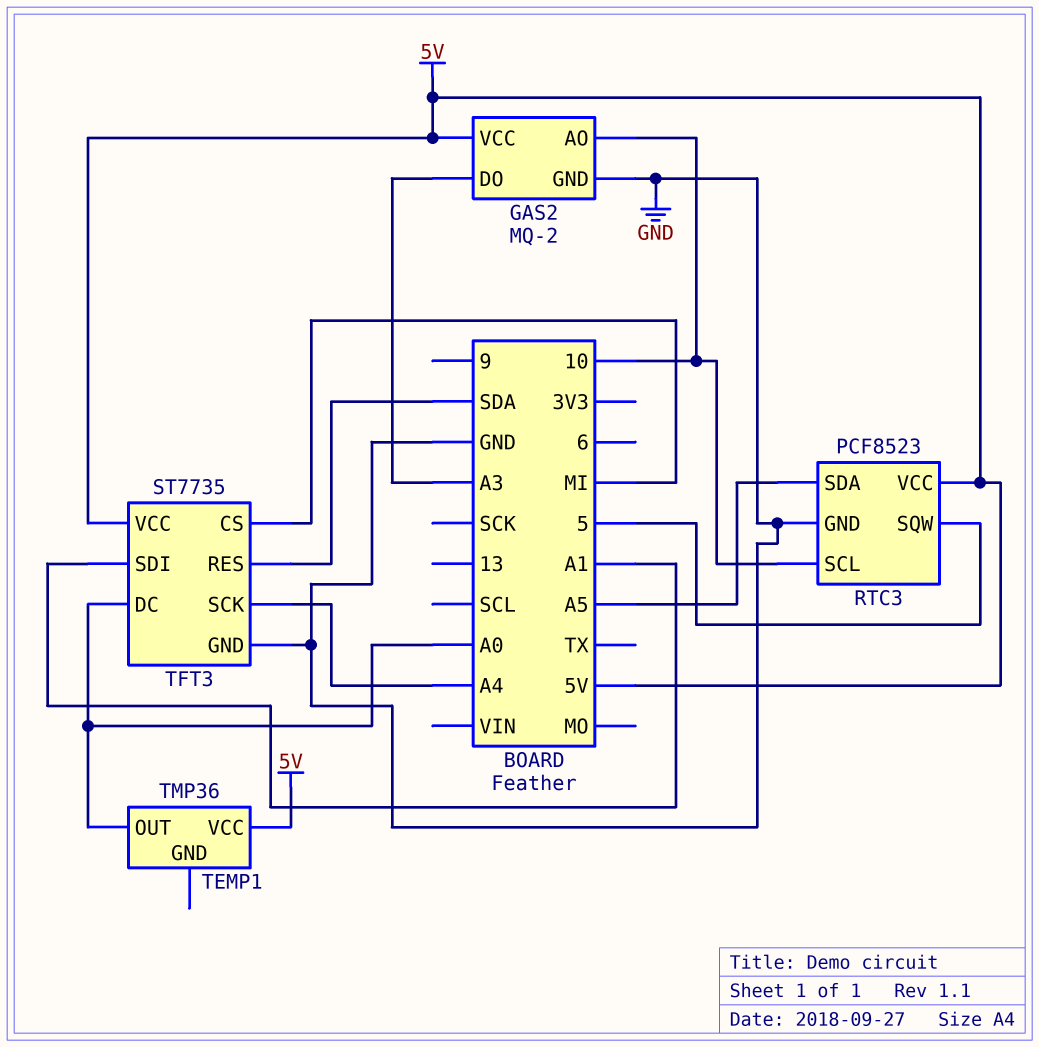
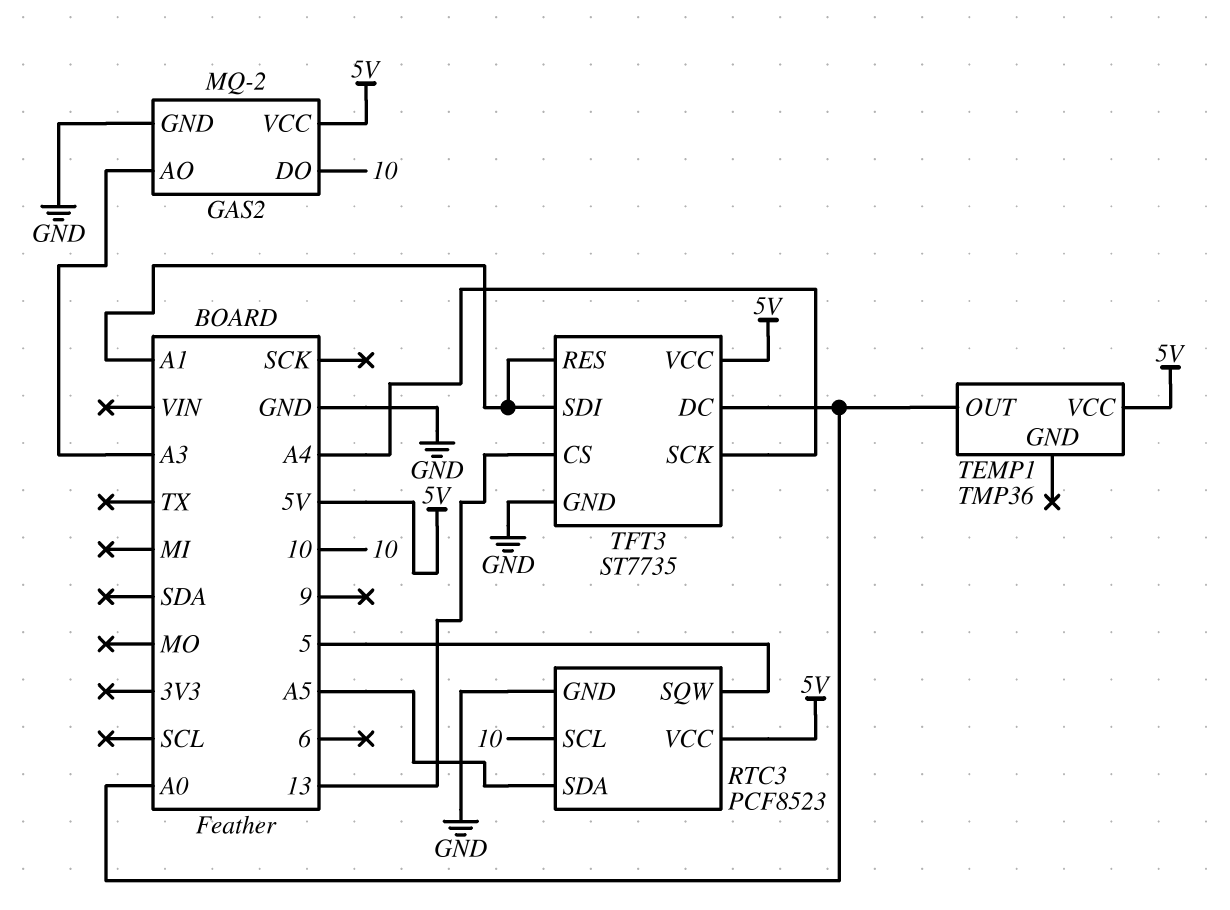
GAS2 pin AO: 10 -> A3
GAS2 pin DO: A3 -> 10
TFT3 pin CS: MI -> 13
TFT3 pin RES: SDA -> A1

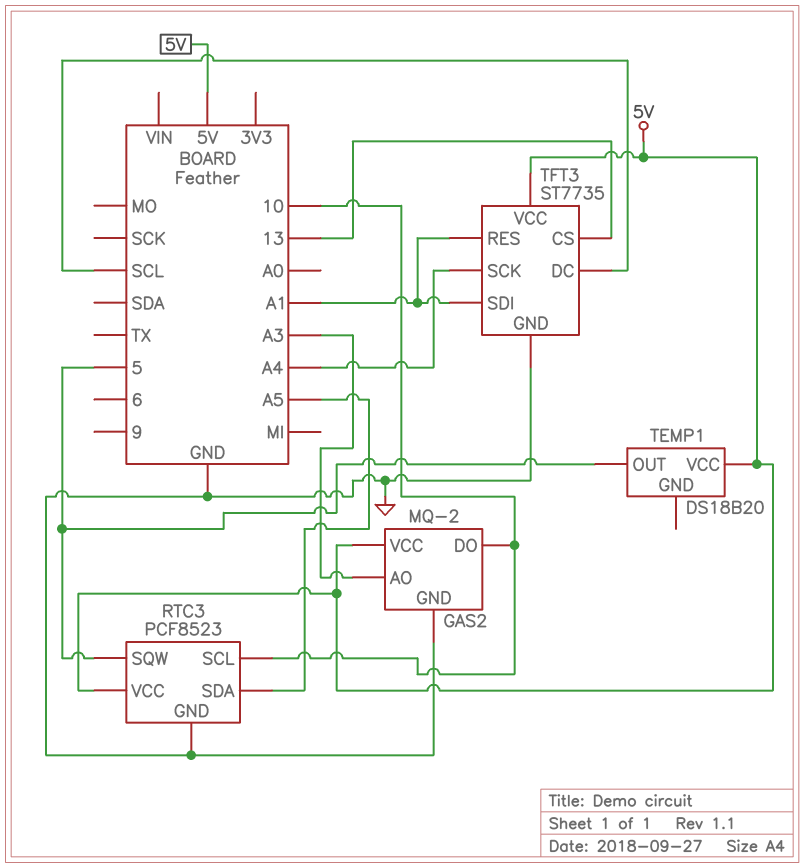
TEMP1: TMP36 -> DS18B20
TEMP1 pin OUT: A0 -> 5
TFT3 pin DC: A0 -> SCL

